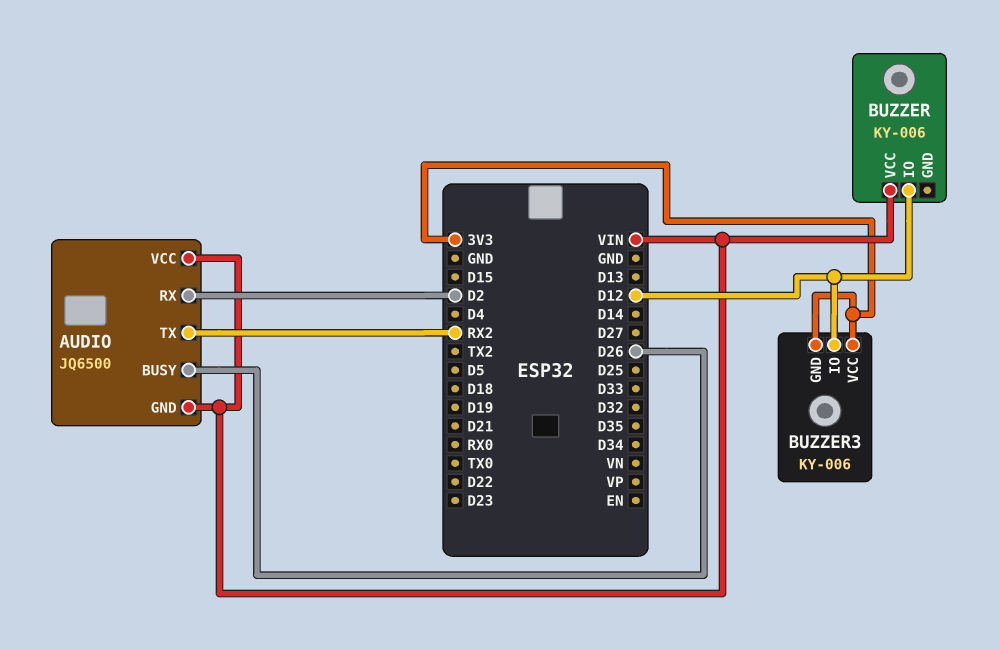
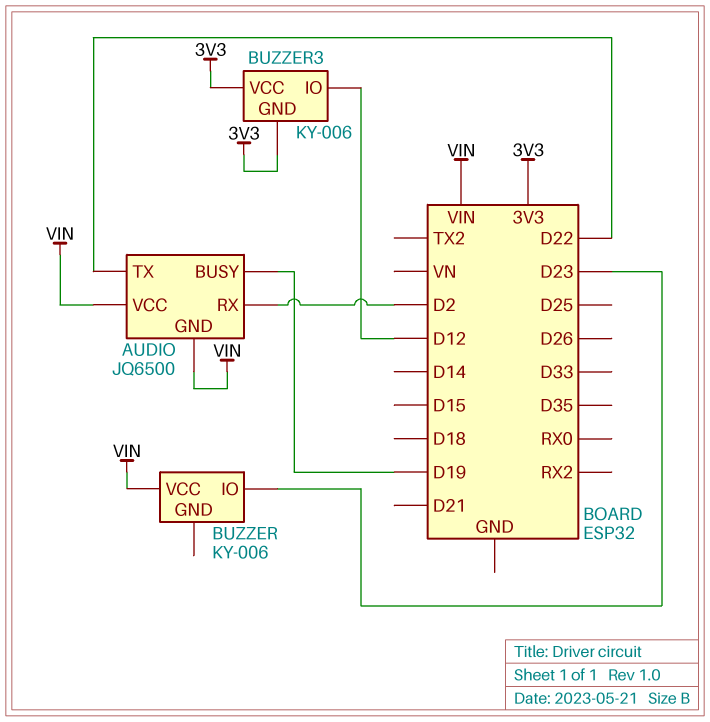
AUDIO pin BUSY: D26 -> D19
AUDIO pin TX: RX2 -> D22
BUZZER pin IO: D12 -> D23

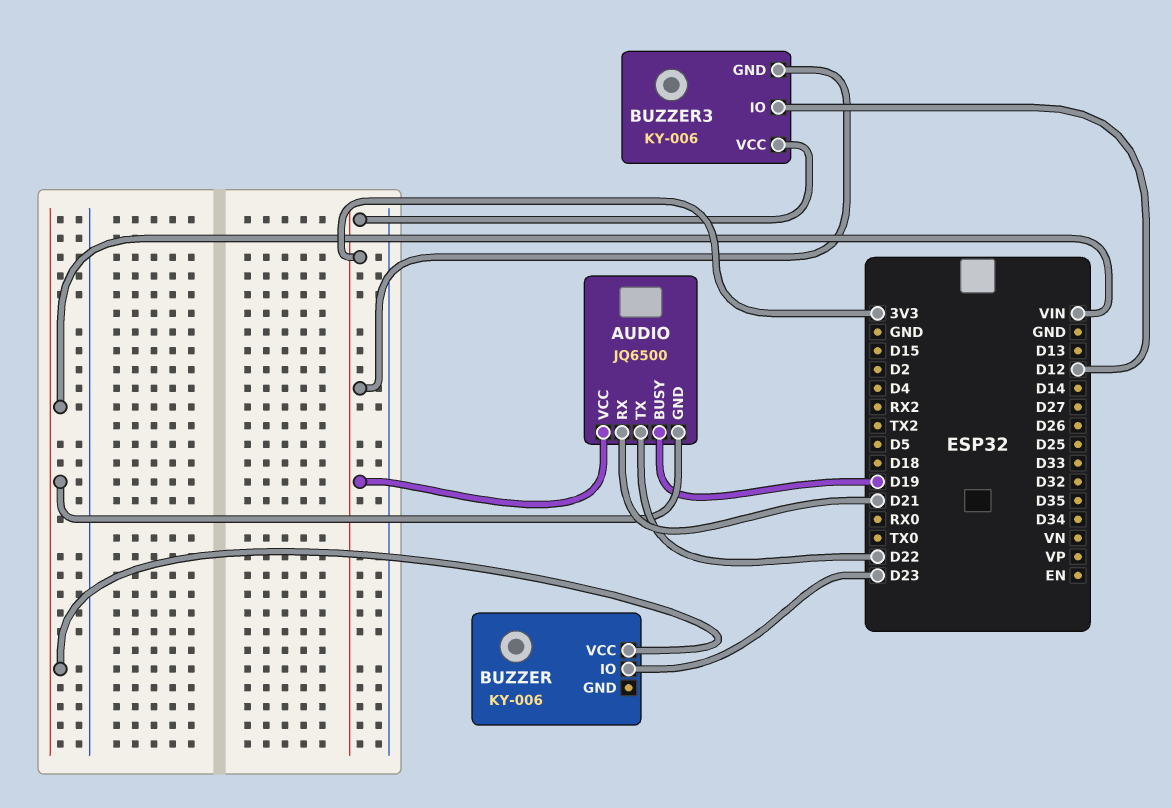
AUDIO pin RX: D2 -> D21
AUDIO pin VCC: VIN -> 3V3

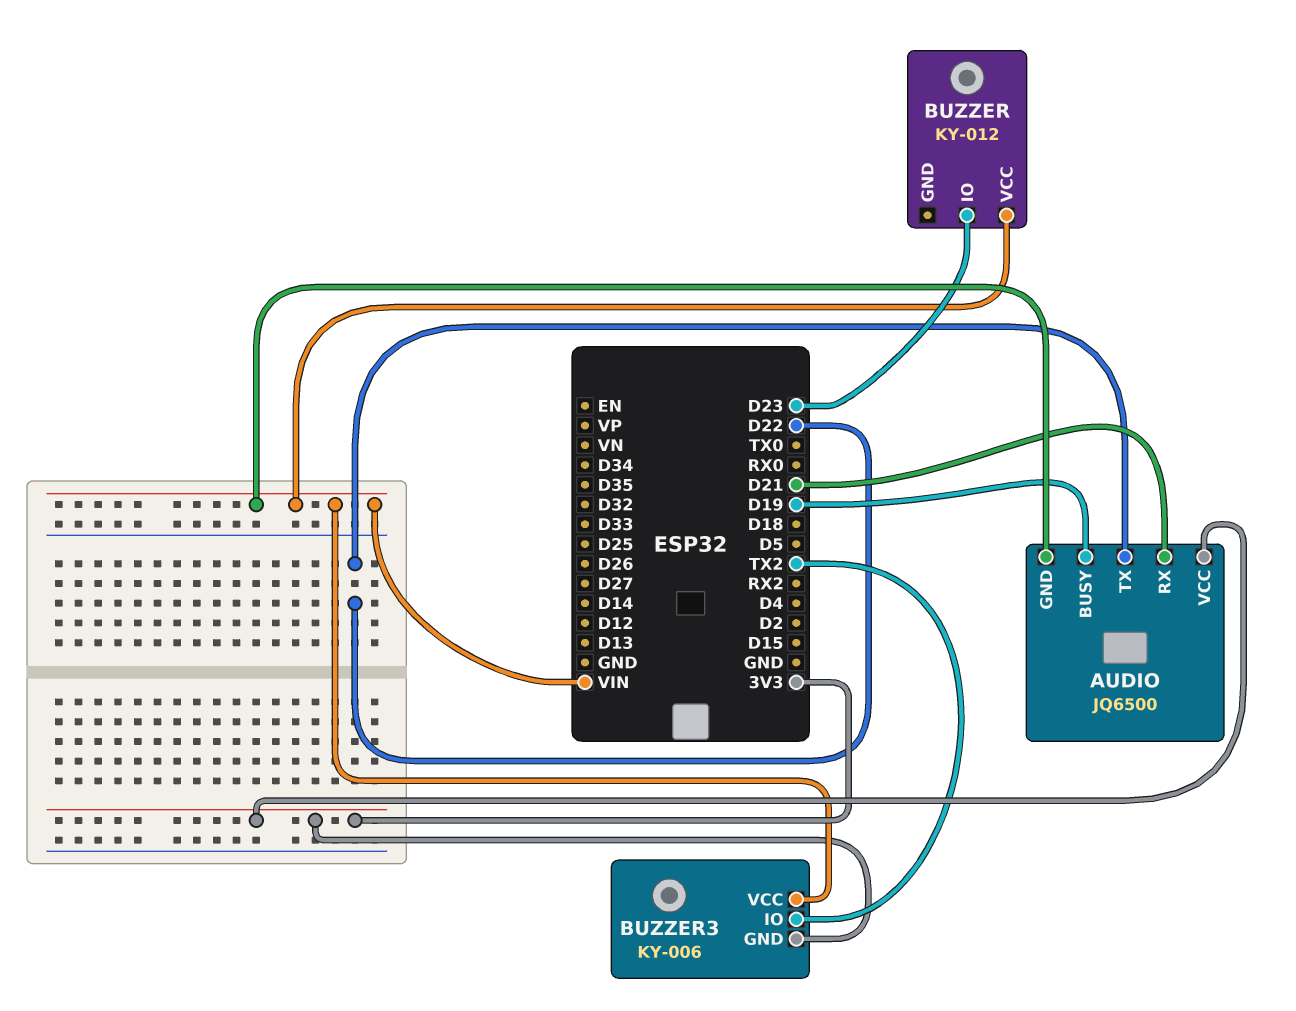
BUZZER: KY-006 -> KY-012
BUZZER3 pin IO: D12 -> TX2
BUZZER3 pin VCC: 3V3 -> VIN

